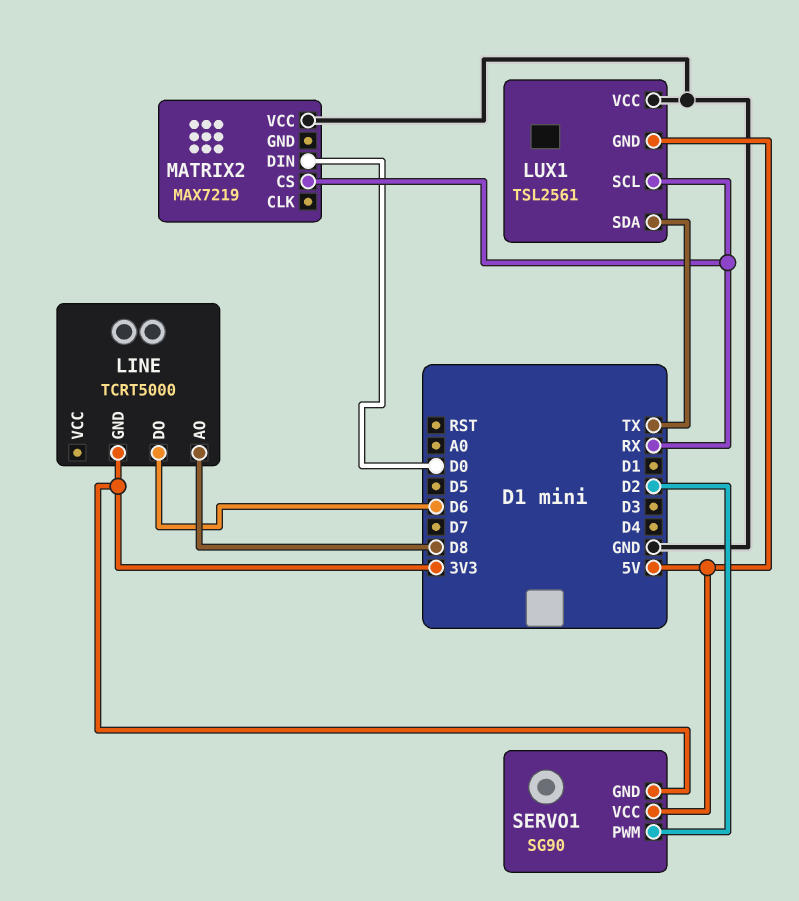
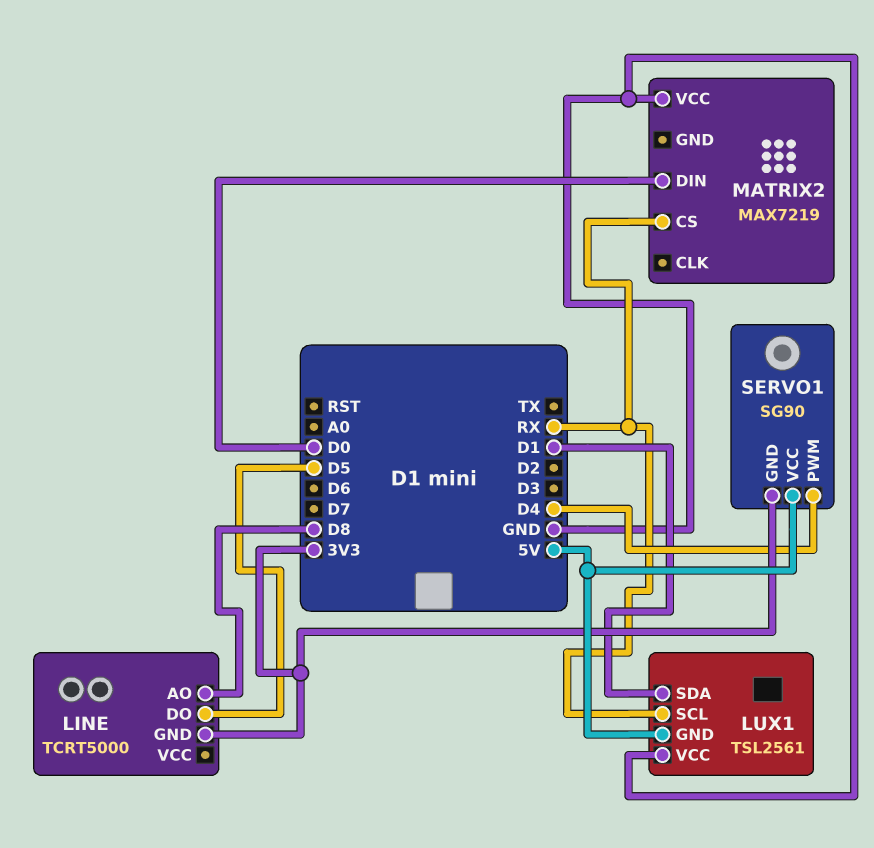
LINE pin DO: D6 -> D5
LUX1 pin SDA: TX -> D1
SERVO1 pin PWM: D2 -> D4

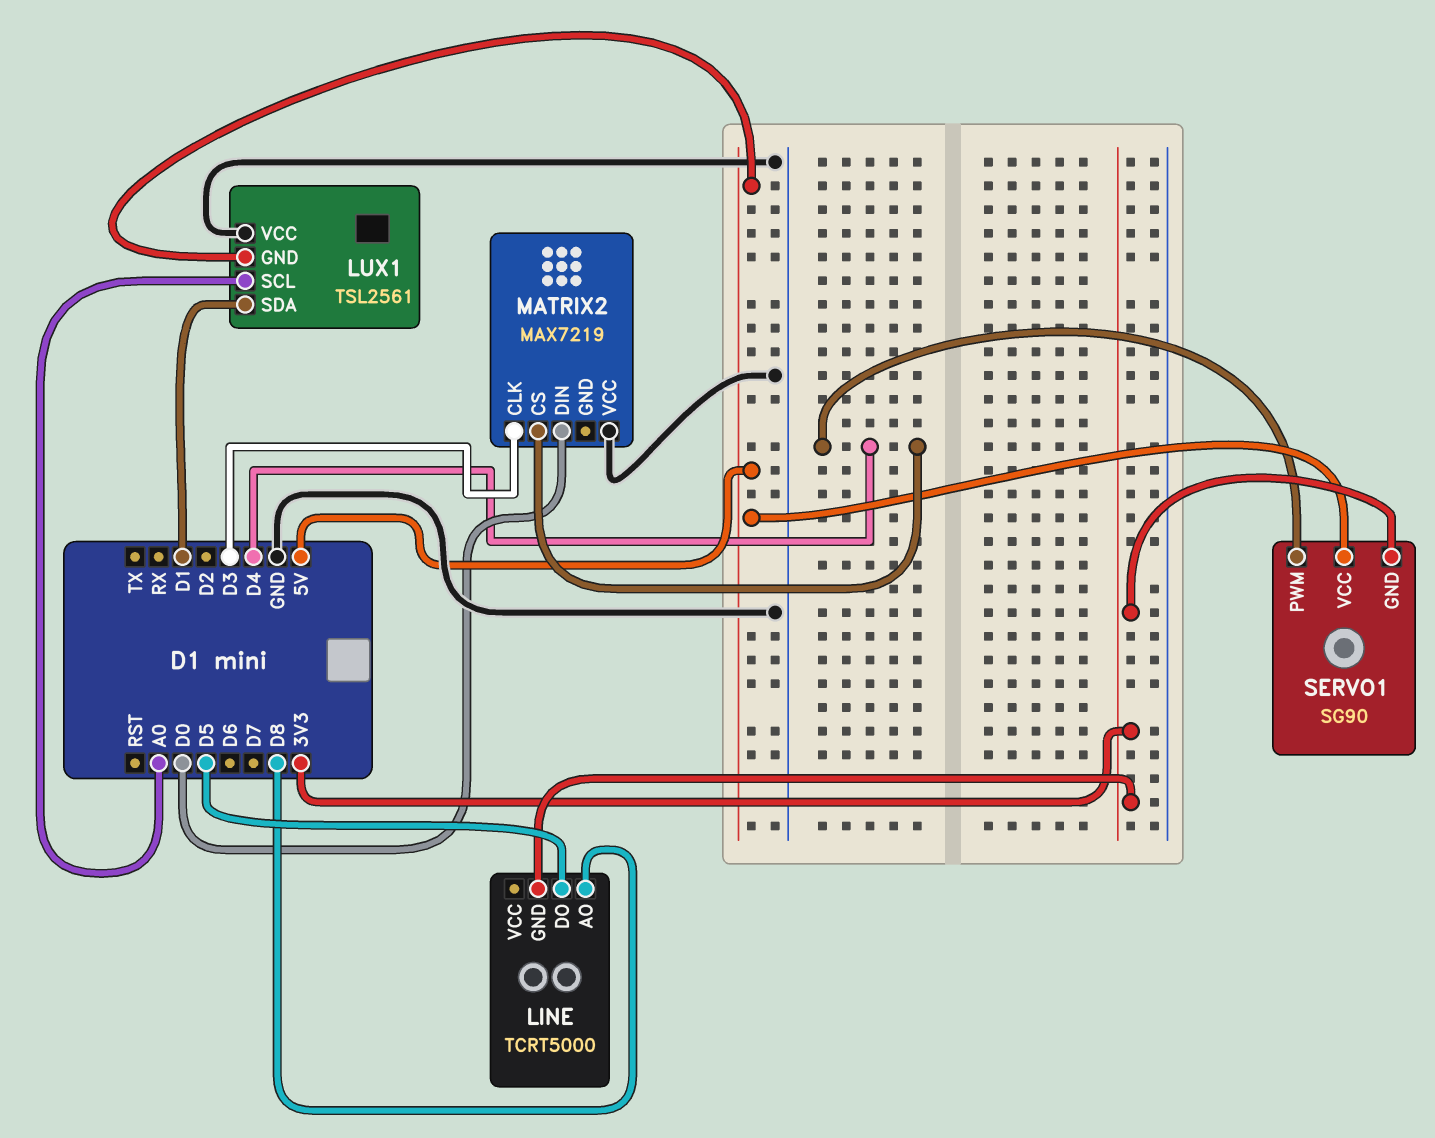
LUX1 pin SCL: RX -> A0
MATRIX2 pin CLK: none -> D3
MATRIX2 pin CS: RX -> D4

